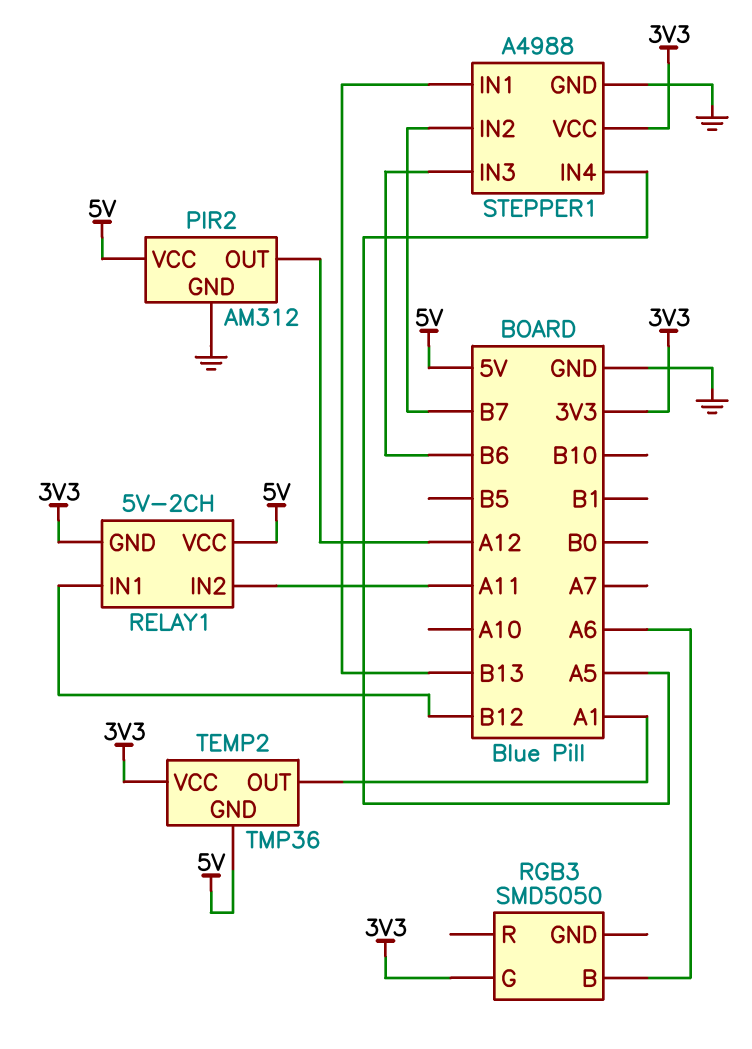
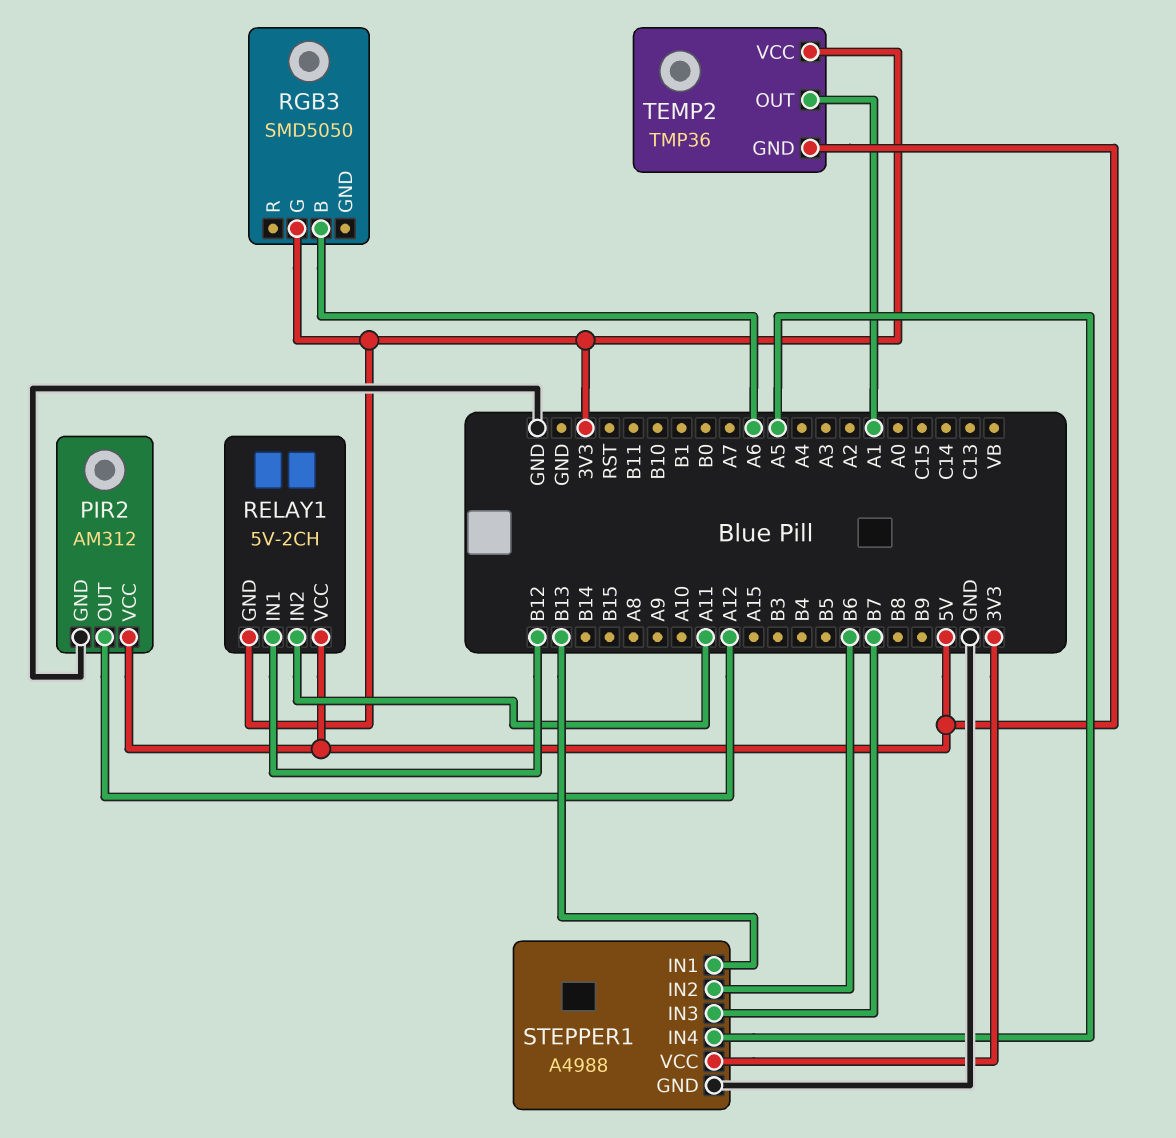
STEPPER1 pin IN2: B7 -> B6
STEPPER1 pin IN3: B6 -> B7

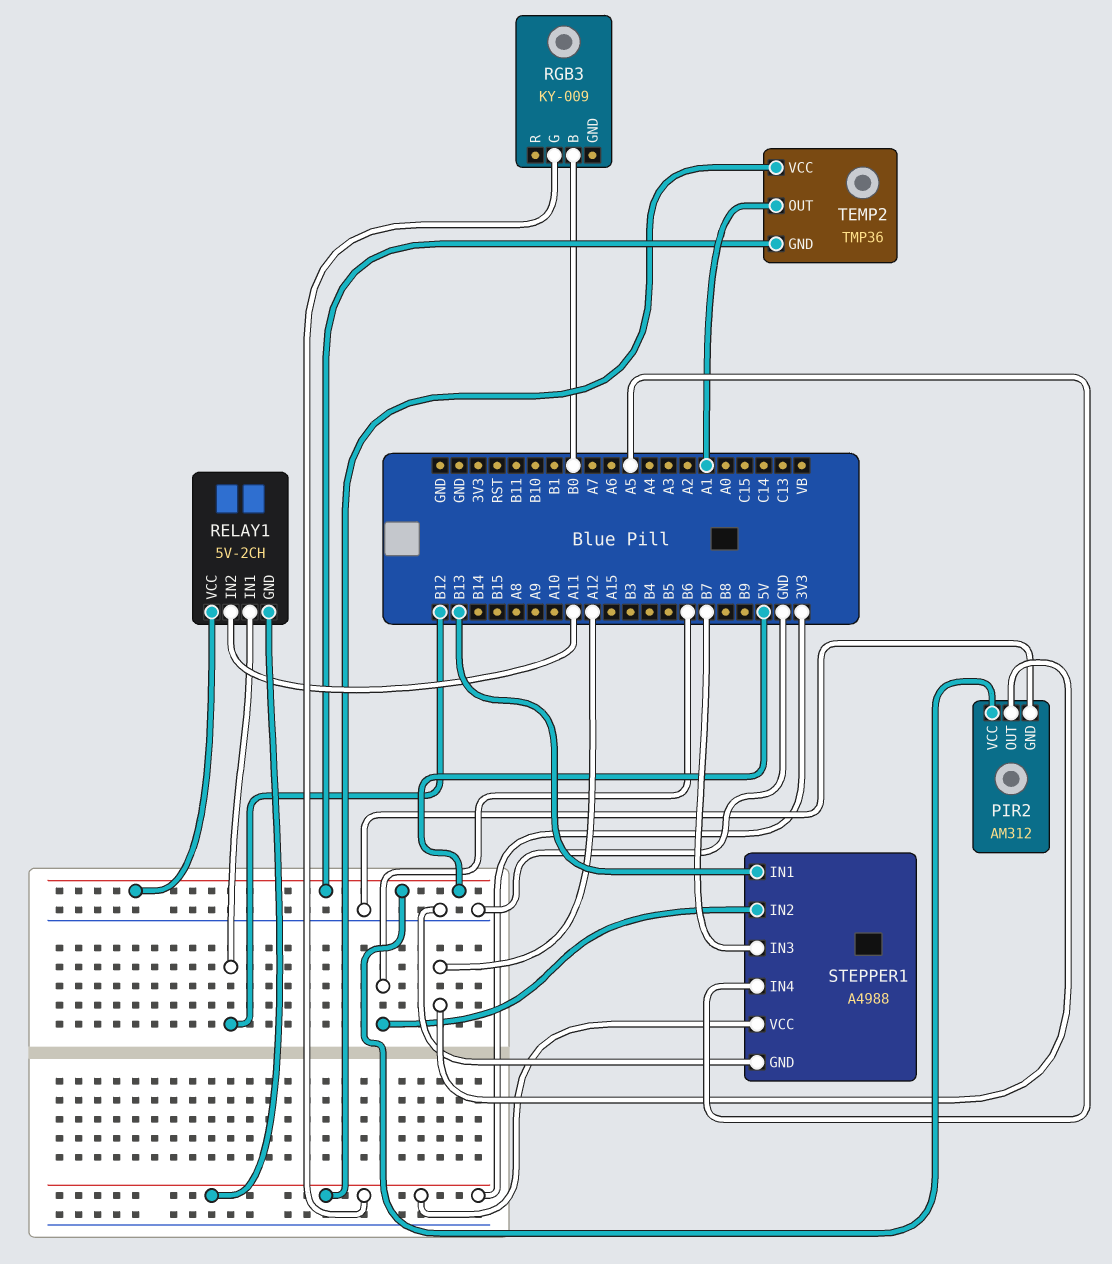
RGB3: SMD5050 -> KY-009
RGB3 pin B: A6 -> B0

